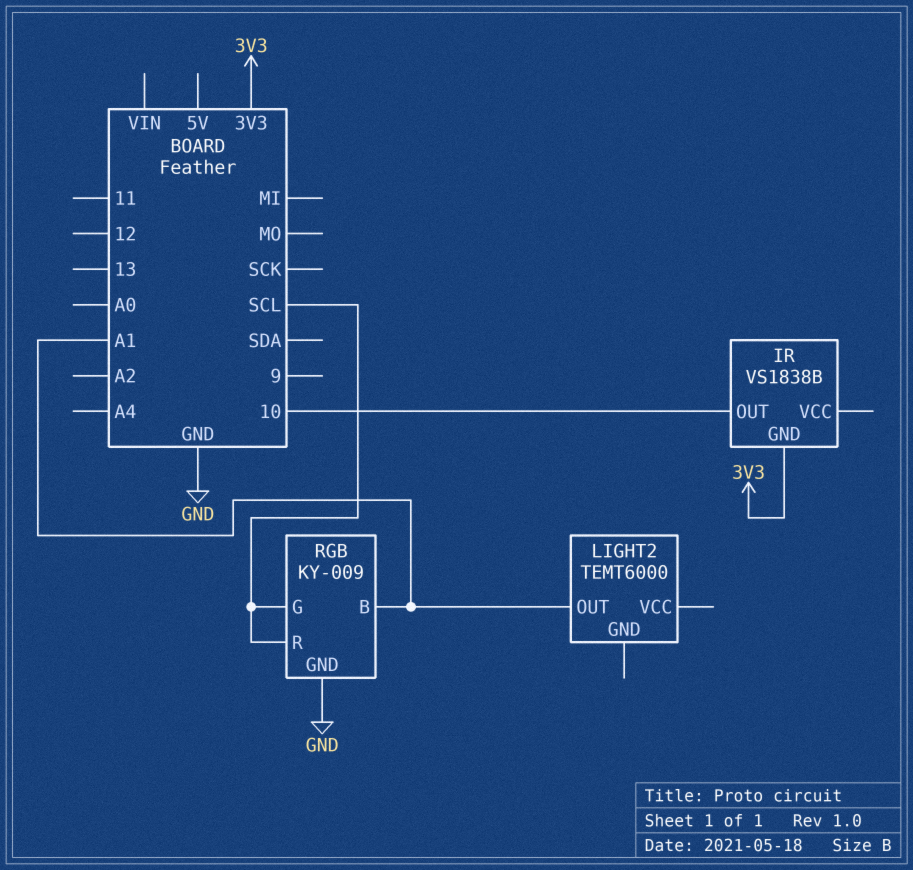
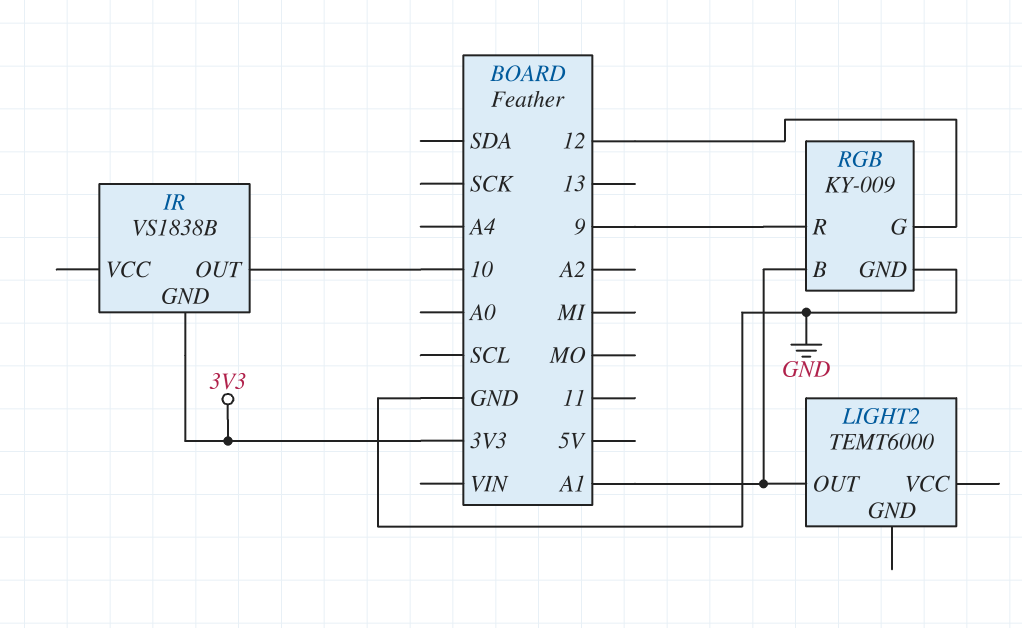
RGB pin G: SCL -> 12
RGB pin R: SCL -> 9

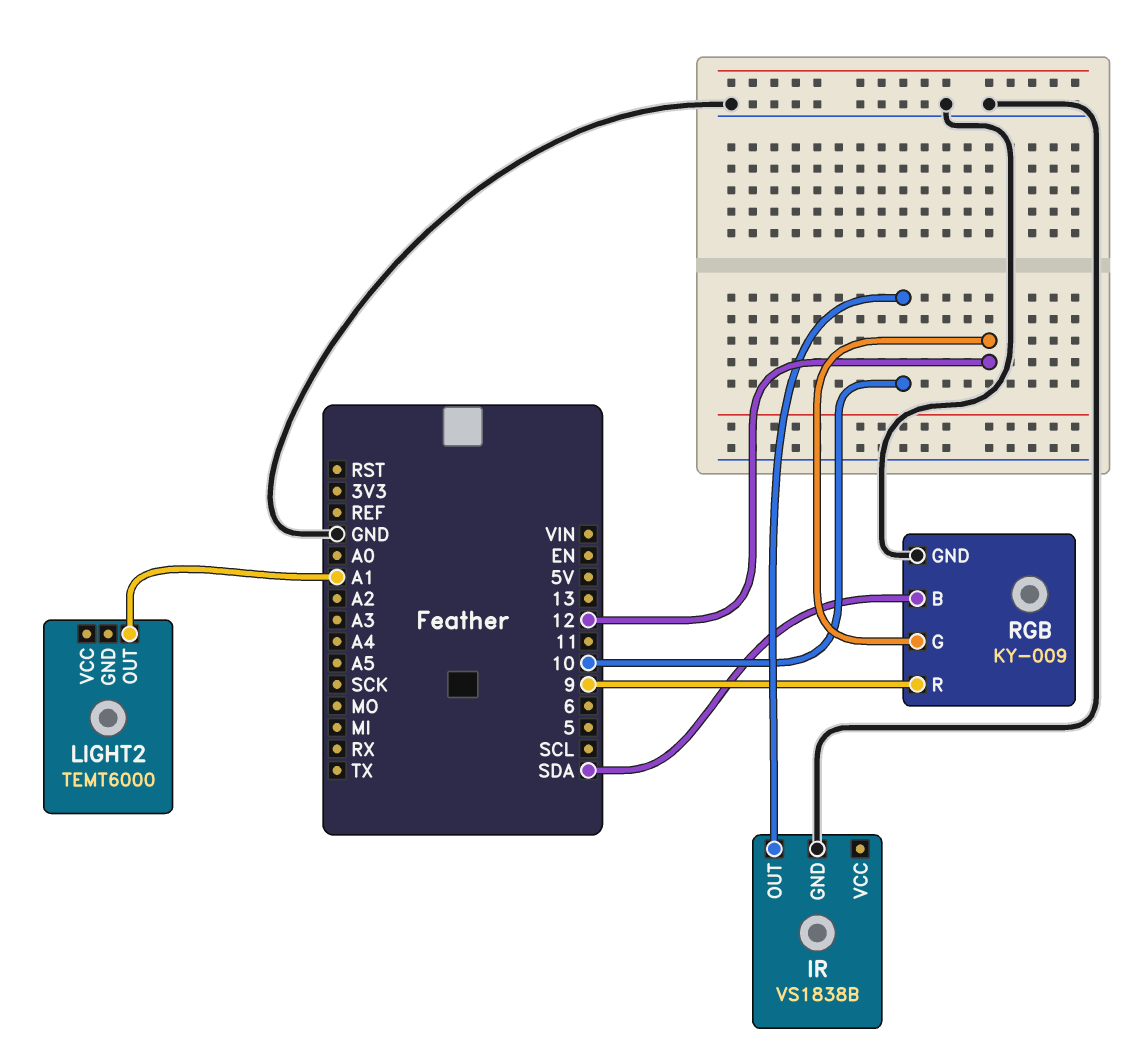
IR pin GND: 3V3 -> GND
RGB pin B: A1 -> SDA

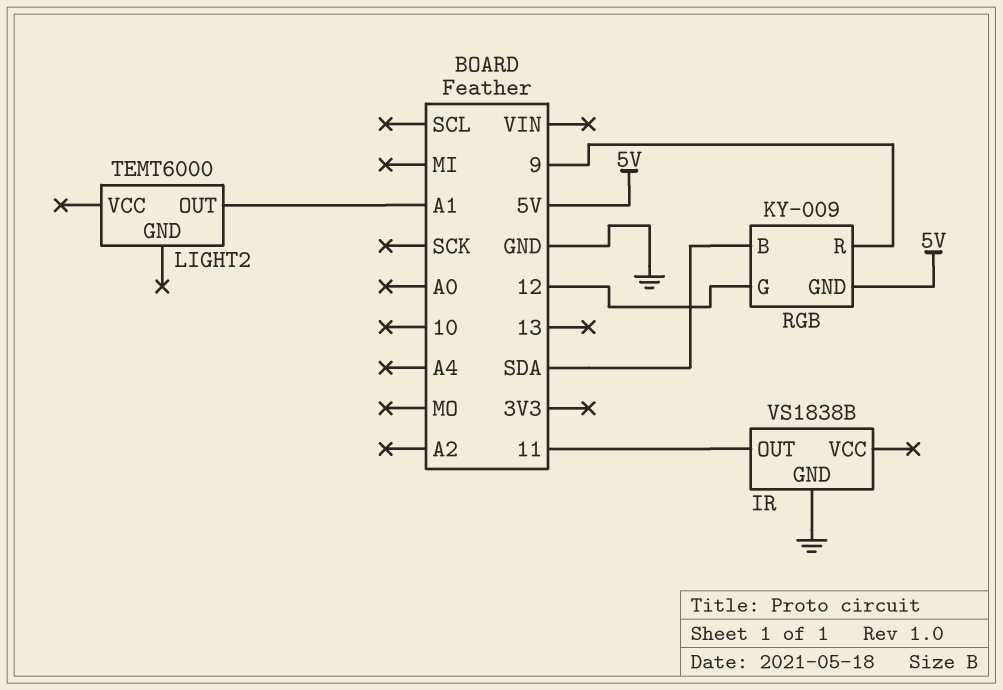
IR pin OUT: 10 -> 11
RGB pin GND: GND -> 5V

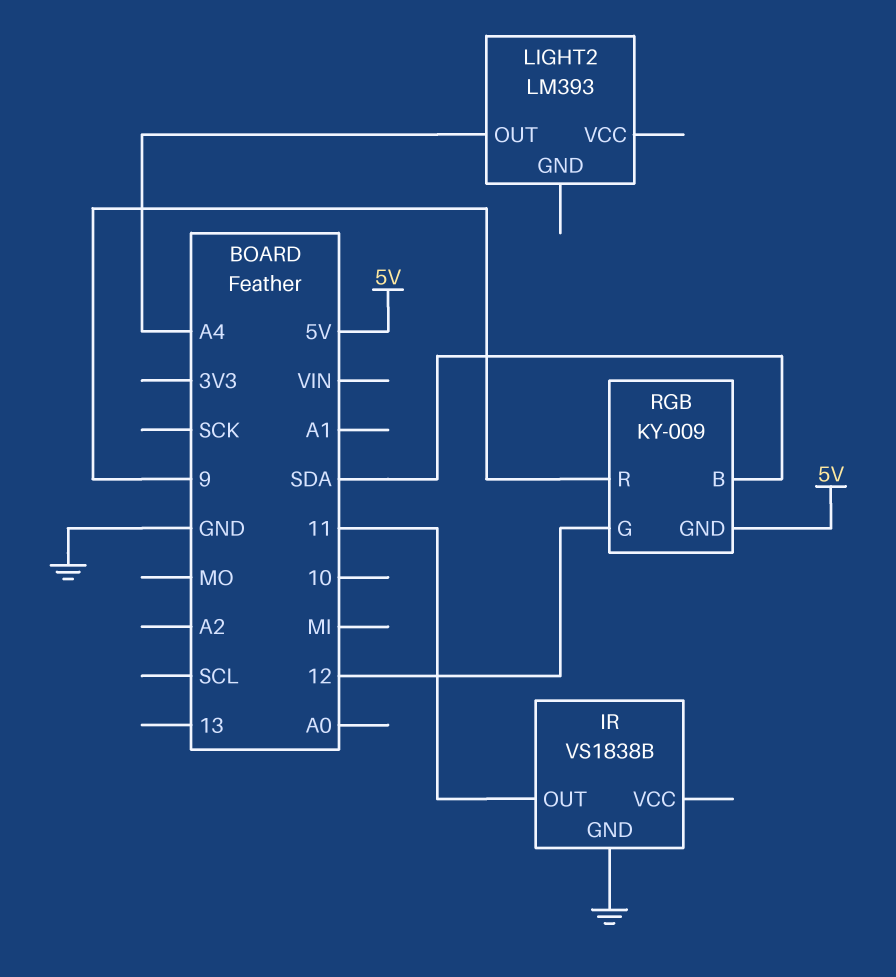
LIGHT2: TEMT6000 -> LM393
LIGHT2 pin OUT: A1 -> A4

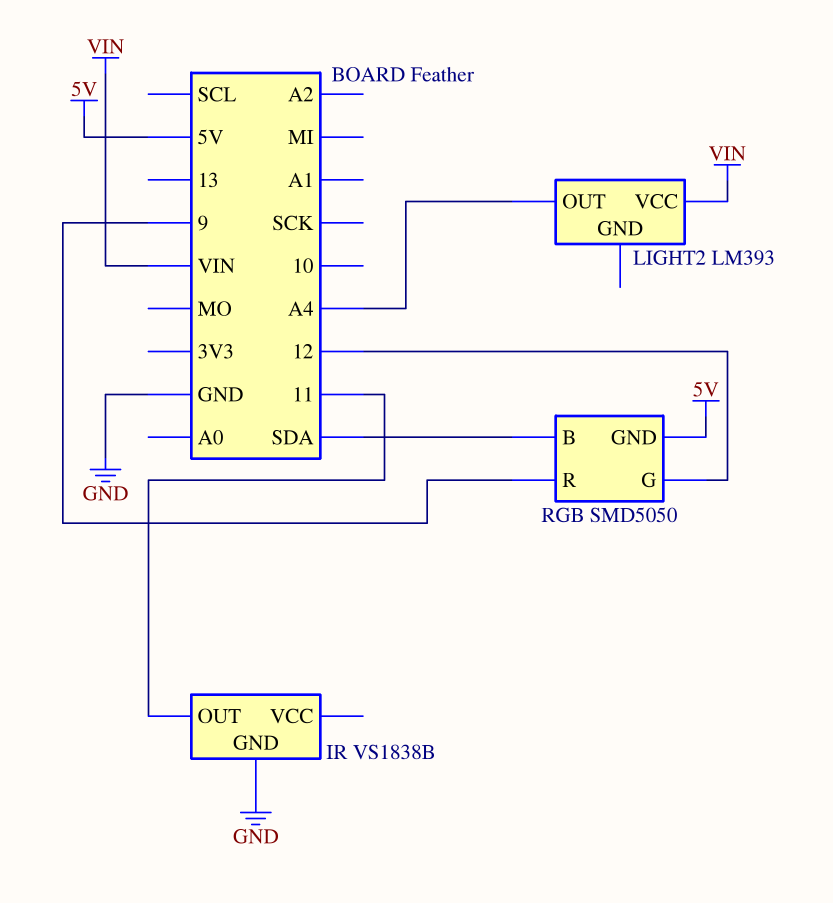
LIGHT2 pin VCC: none -> VIN
RGB: KY-009 -> SMD5050

